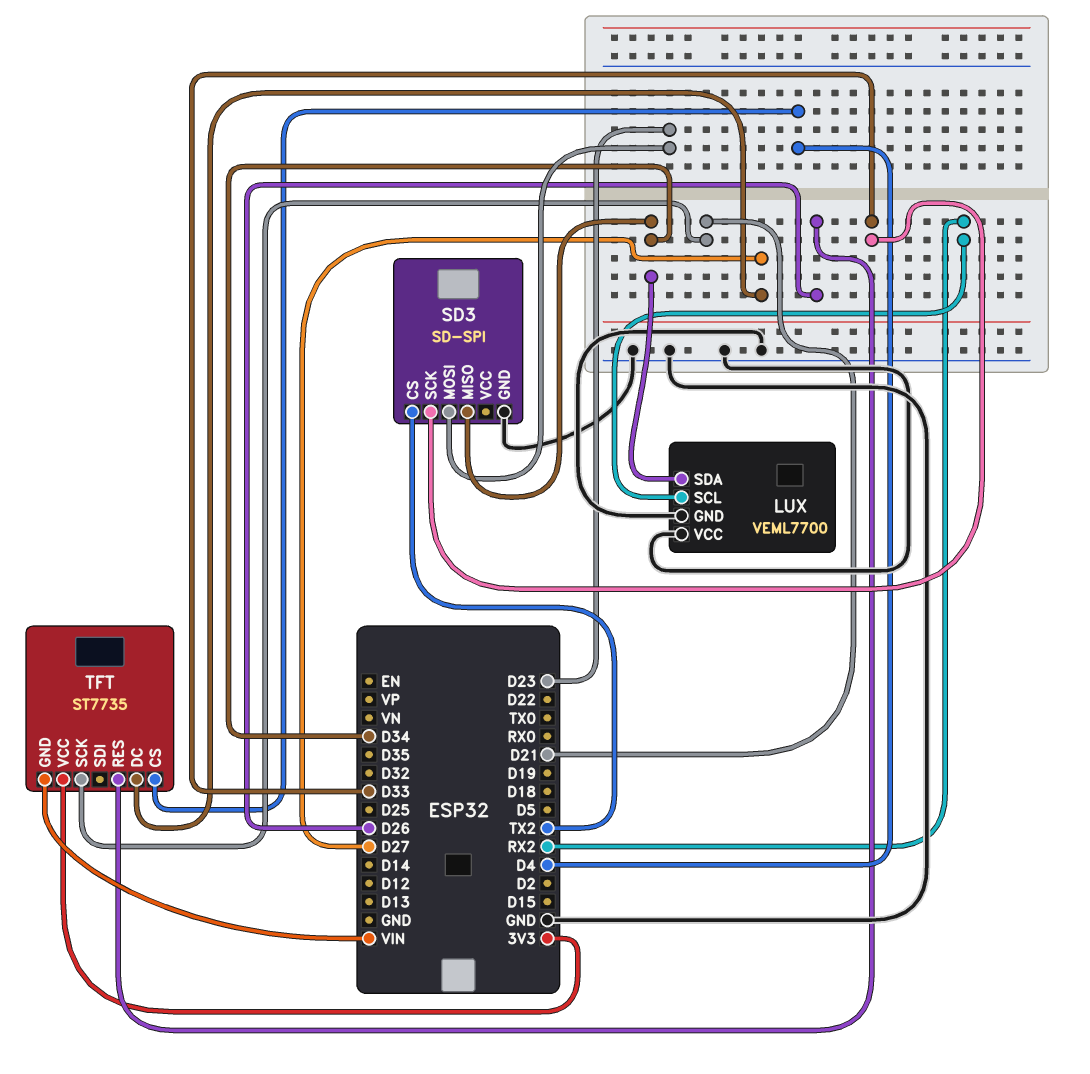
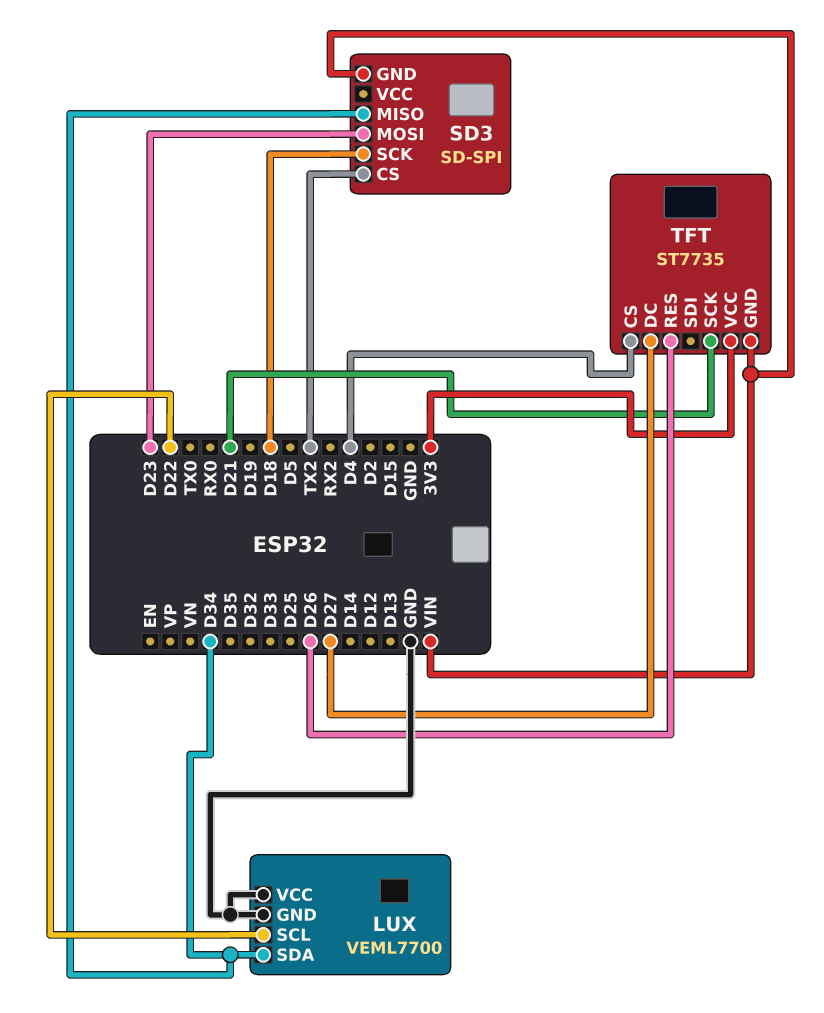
LUX pin SCL: RX2 -> D22
SD3 pin GND: GND -> VIN
SD3 pin SCK: D33 -> D18

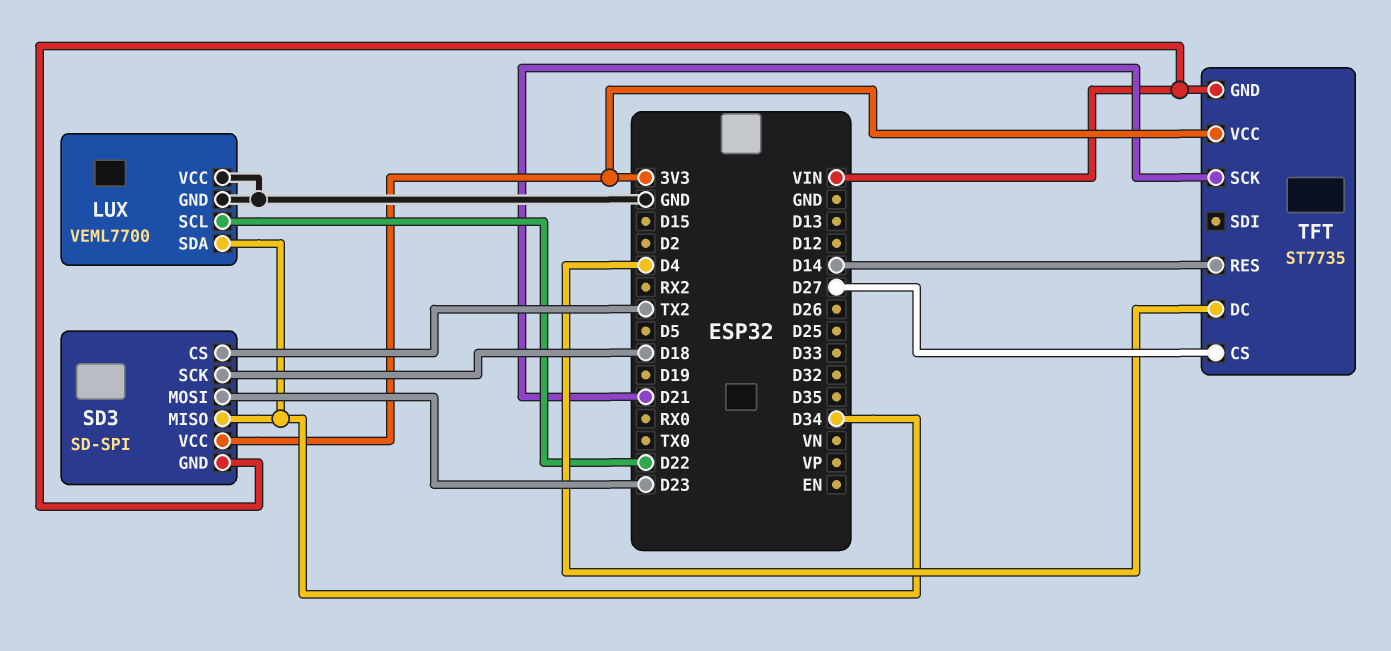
SD3 pin VCC: none -> 3V3
TFT pin CS: D4 -> D27
TFT pin DC: D27 -> D4
TFT pin RES: D26 -> D14

